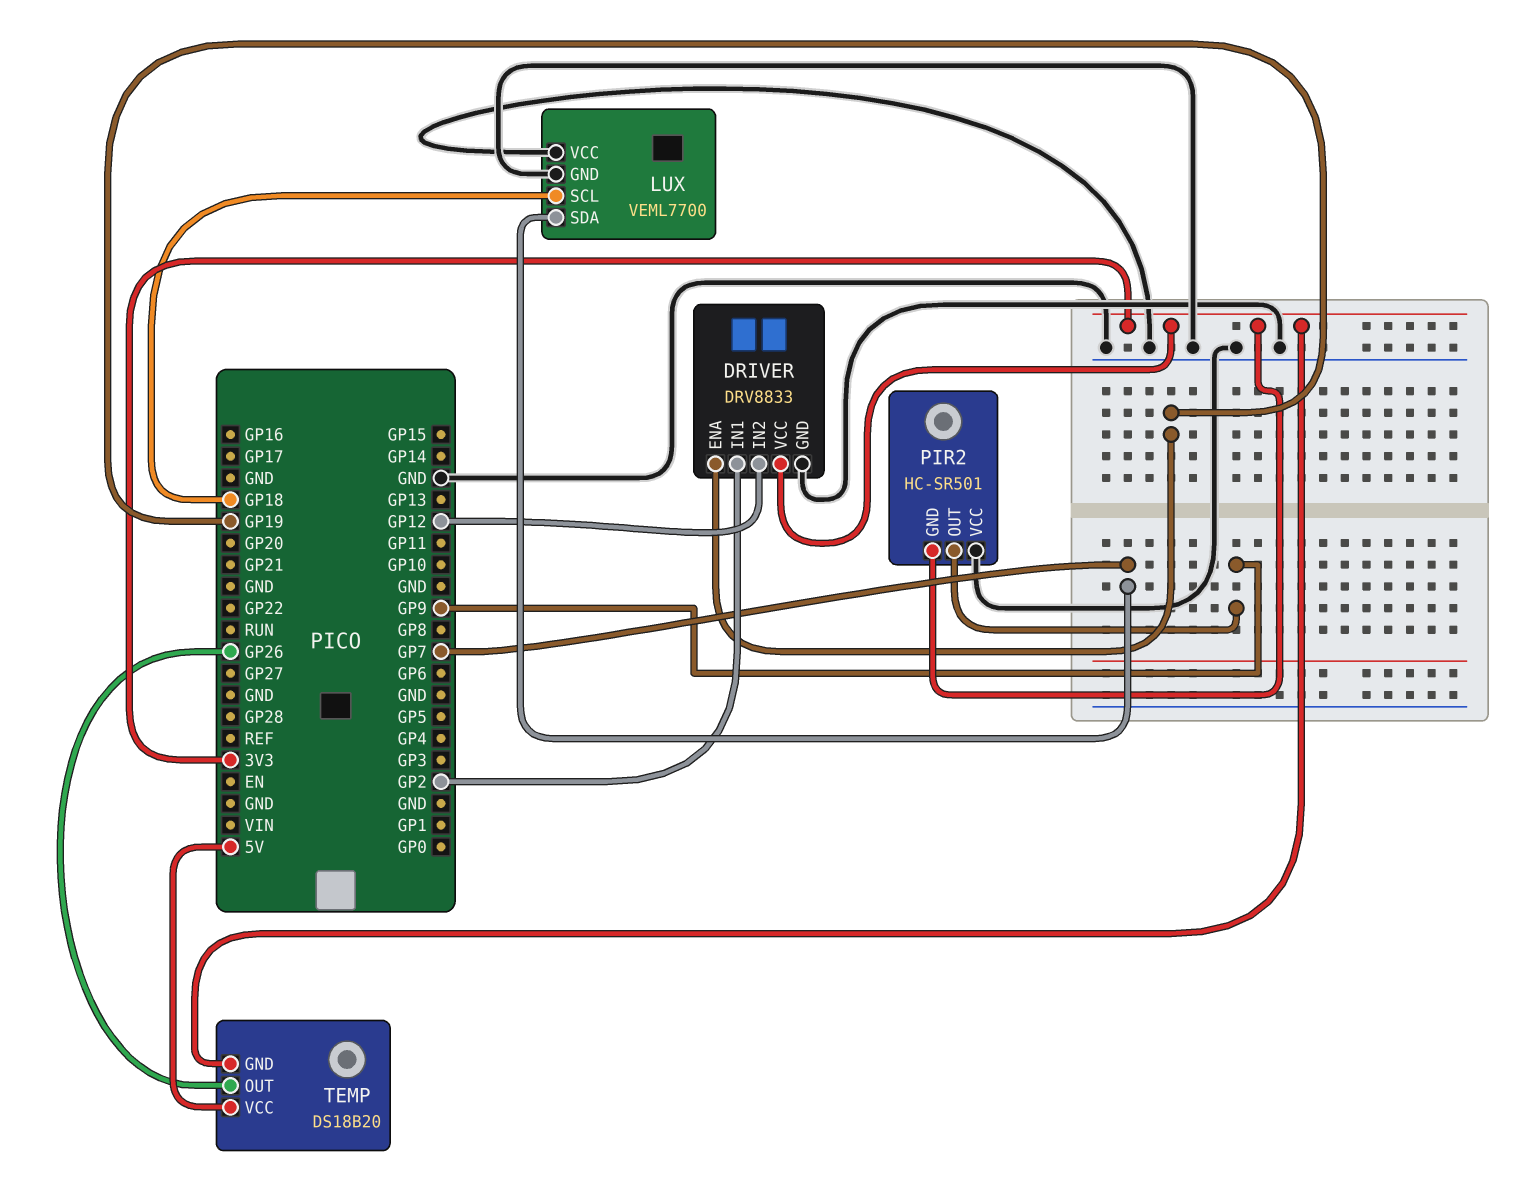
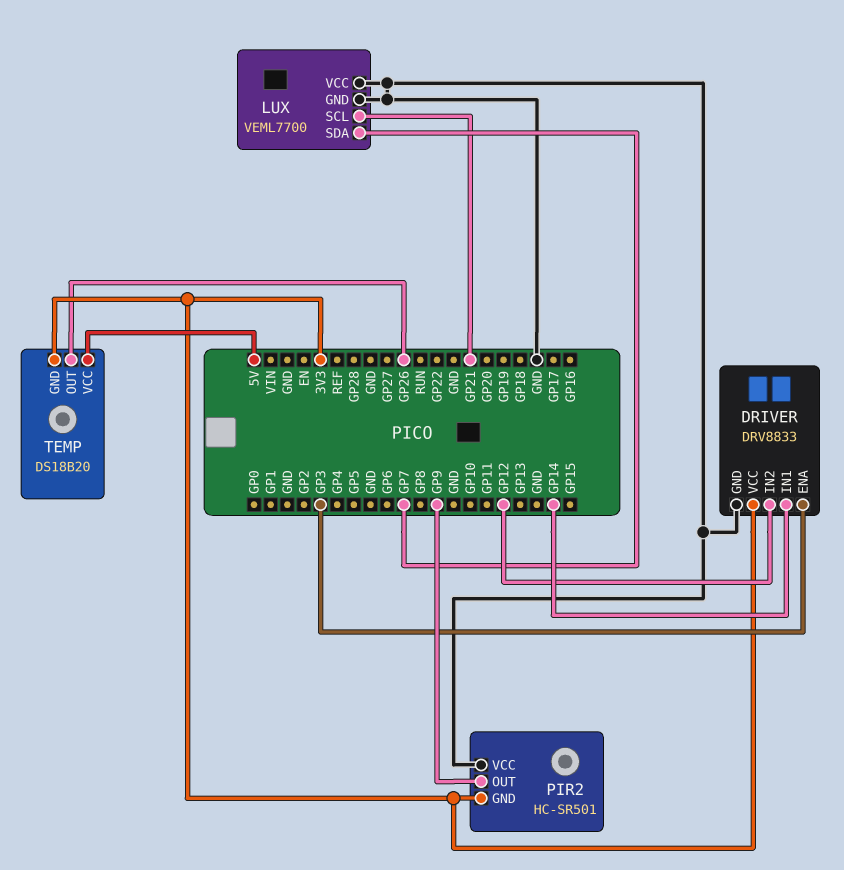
DRIVER pin ENA: GP19 -> GP3
DRIVER pin IN1: GP2 -> GP14
LUX pin SCL: GP18 -> GP21

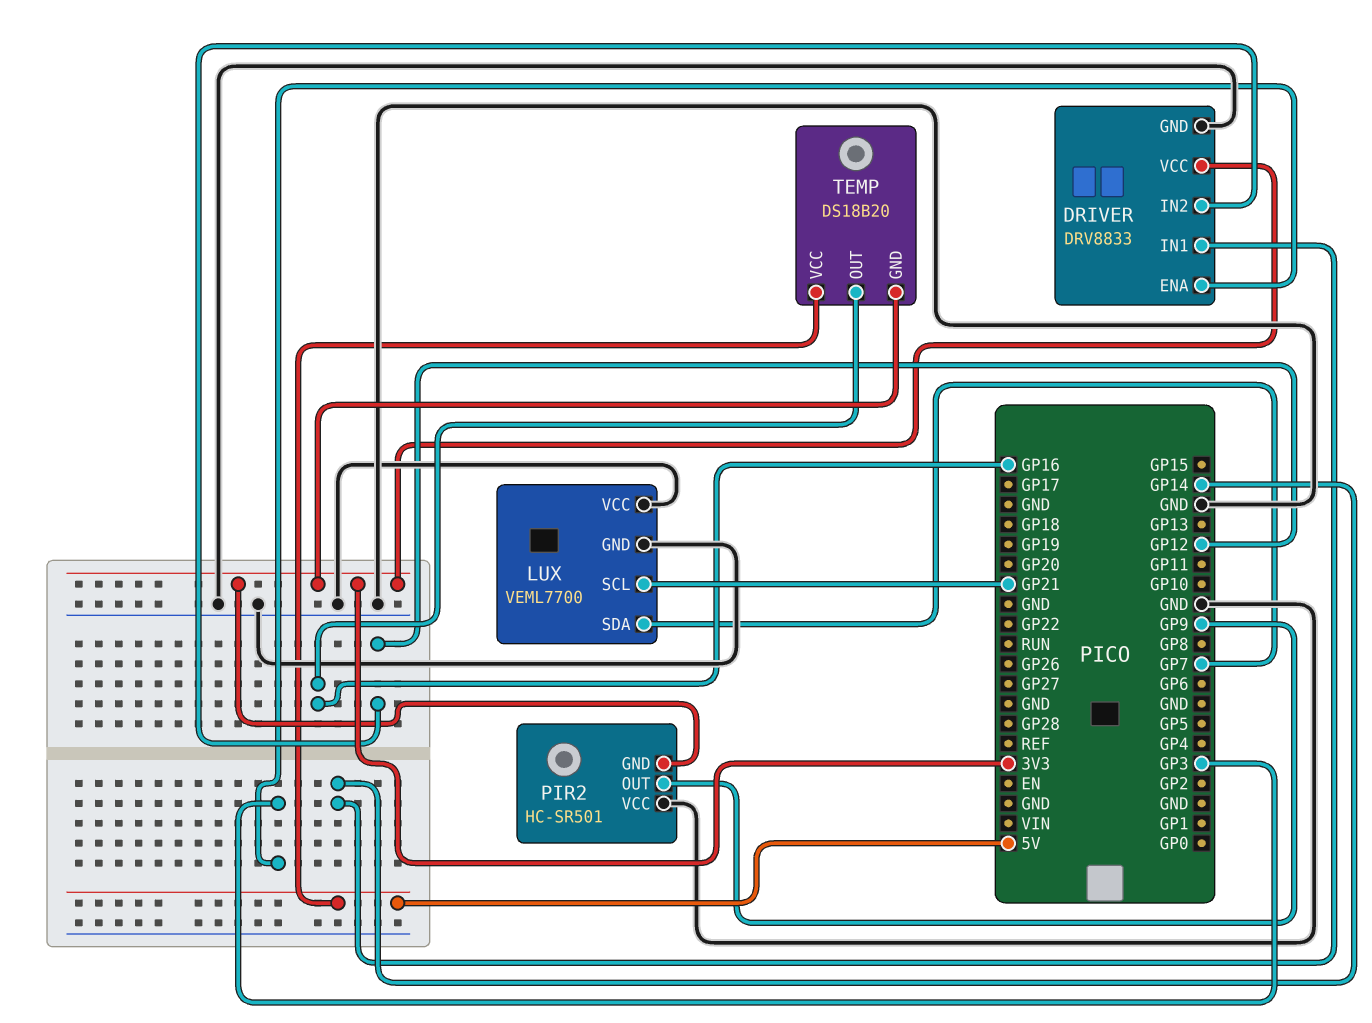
TEMP pin OUT: GP26 -> GP16

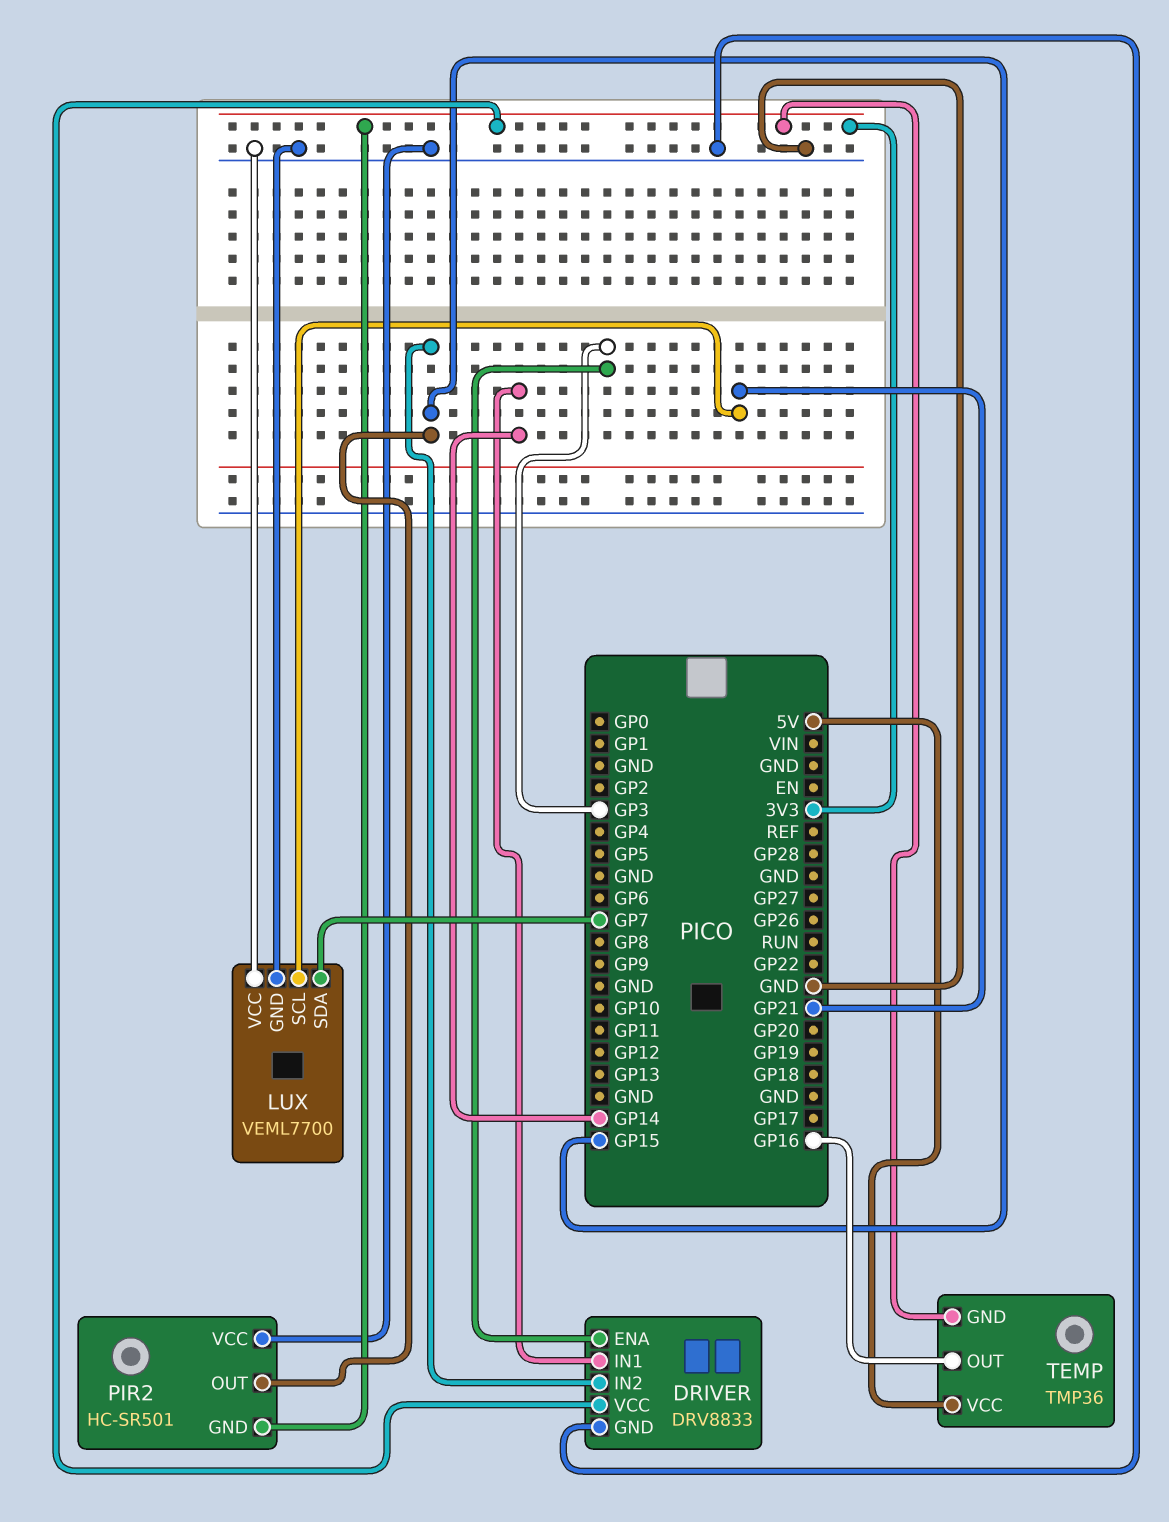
DRIVER pin IN2: GP12 -> GP15
PIR2 pin OUT: GP9 -> GP15
TEMP: DS18B20 -> TMP36

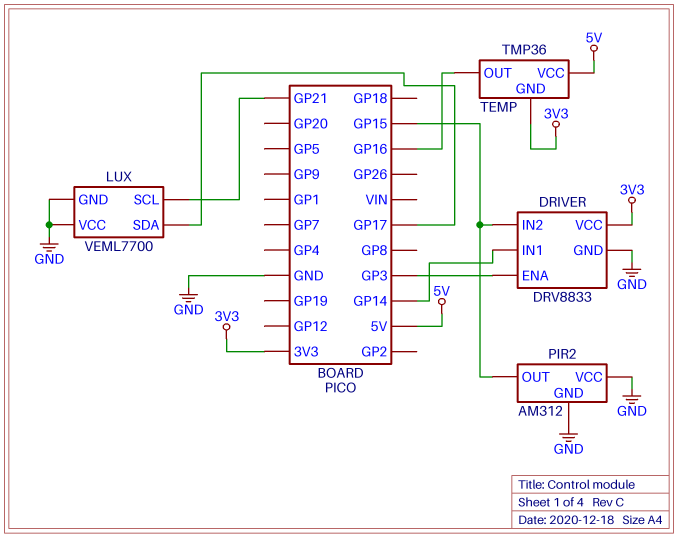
LUX pin SDA: GP7 -> GP17
PIR2: HC-SR501 -> AM312
PIR2 pin GND: 3V3 -> GND

